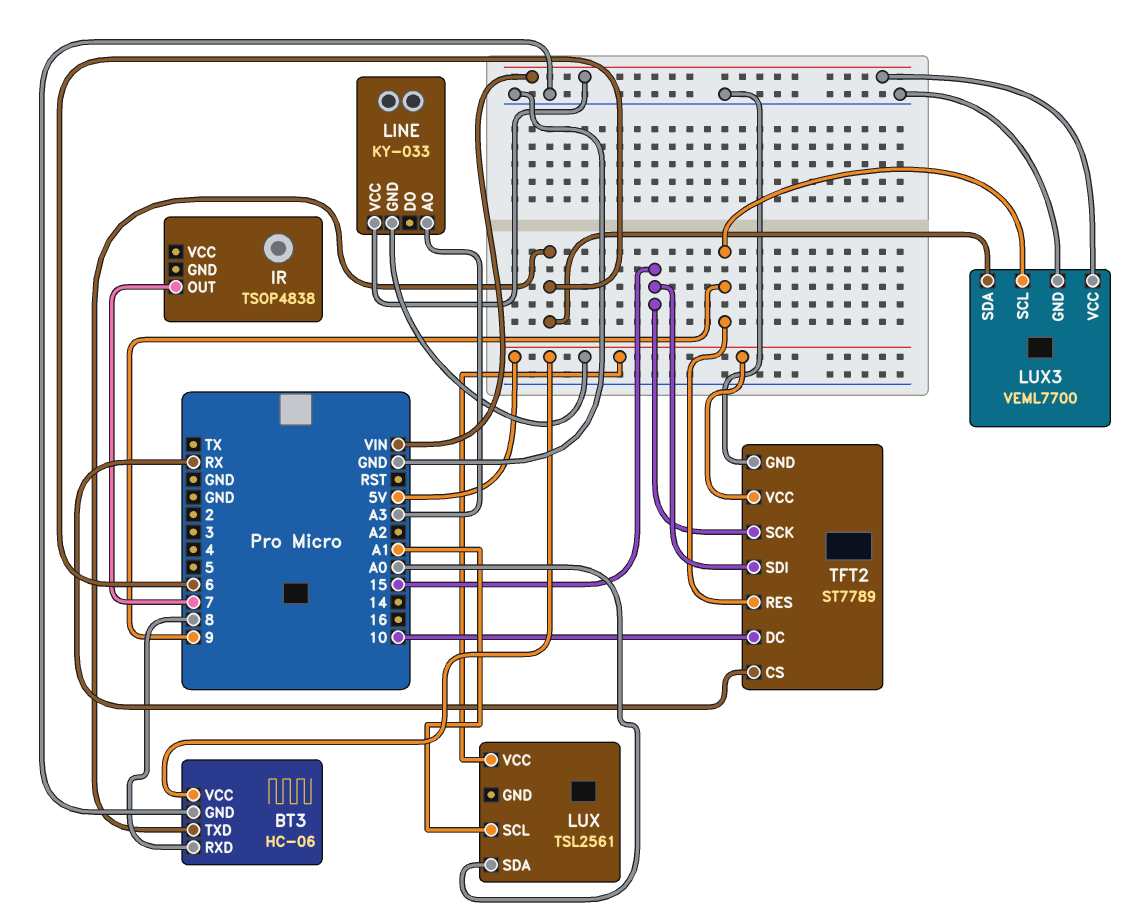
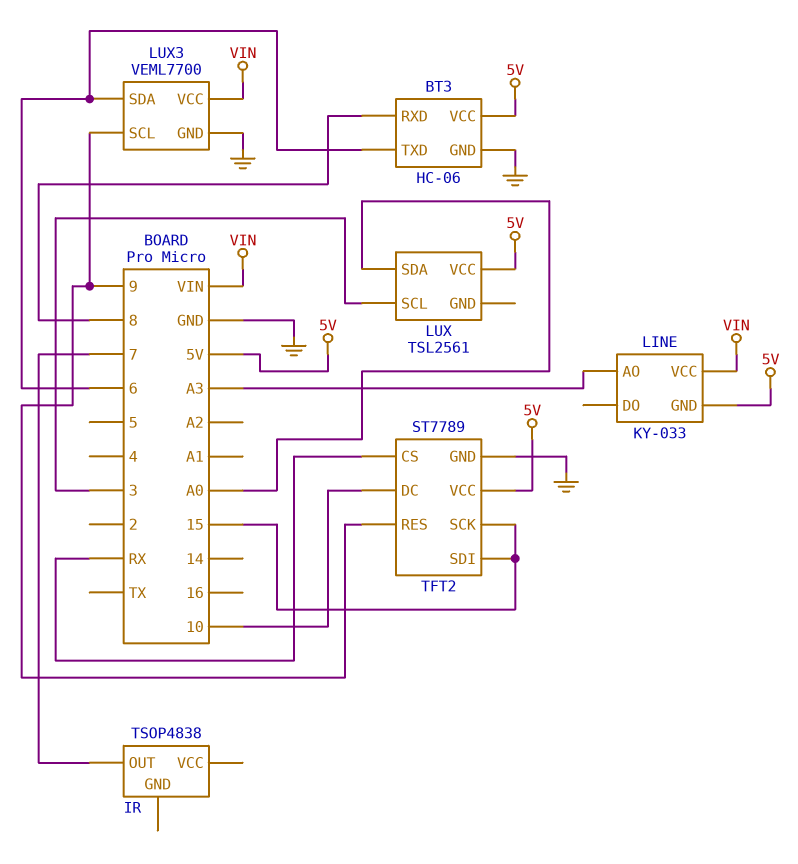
LUX pin SCL: A1 -> 3

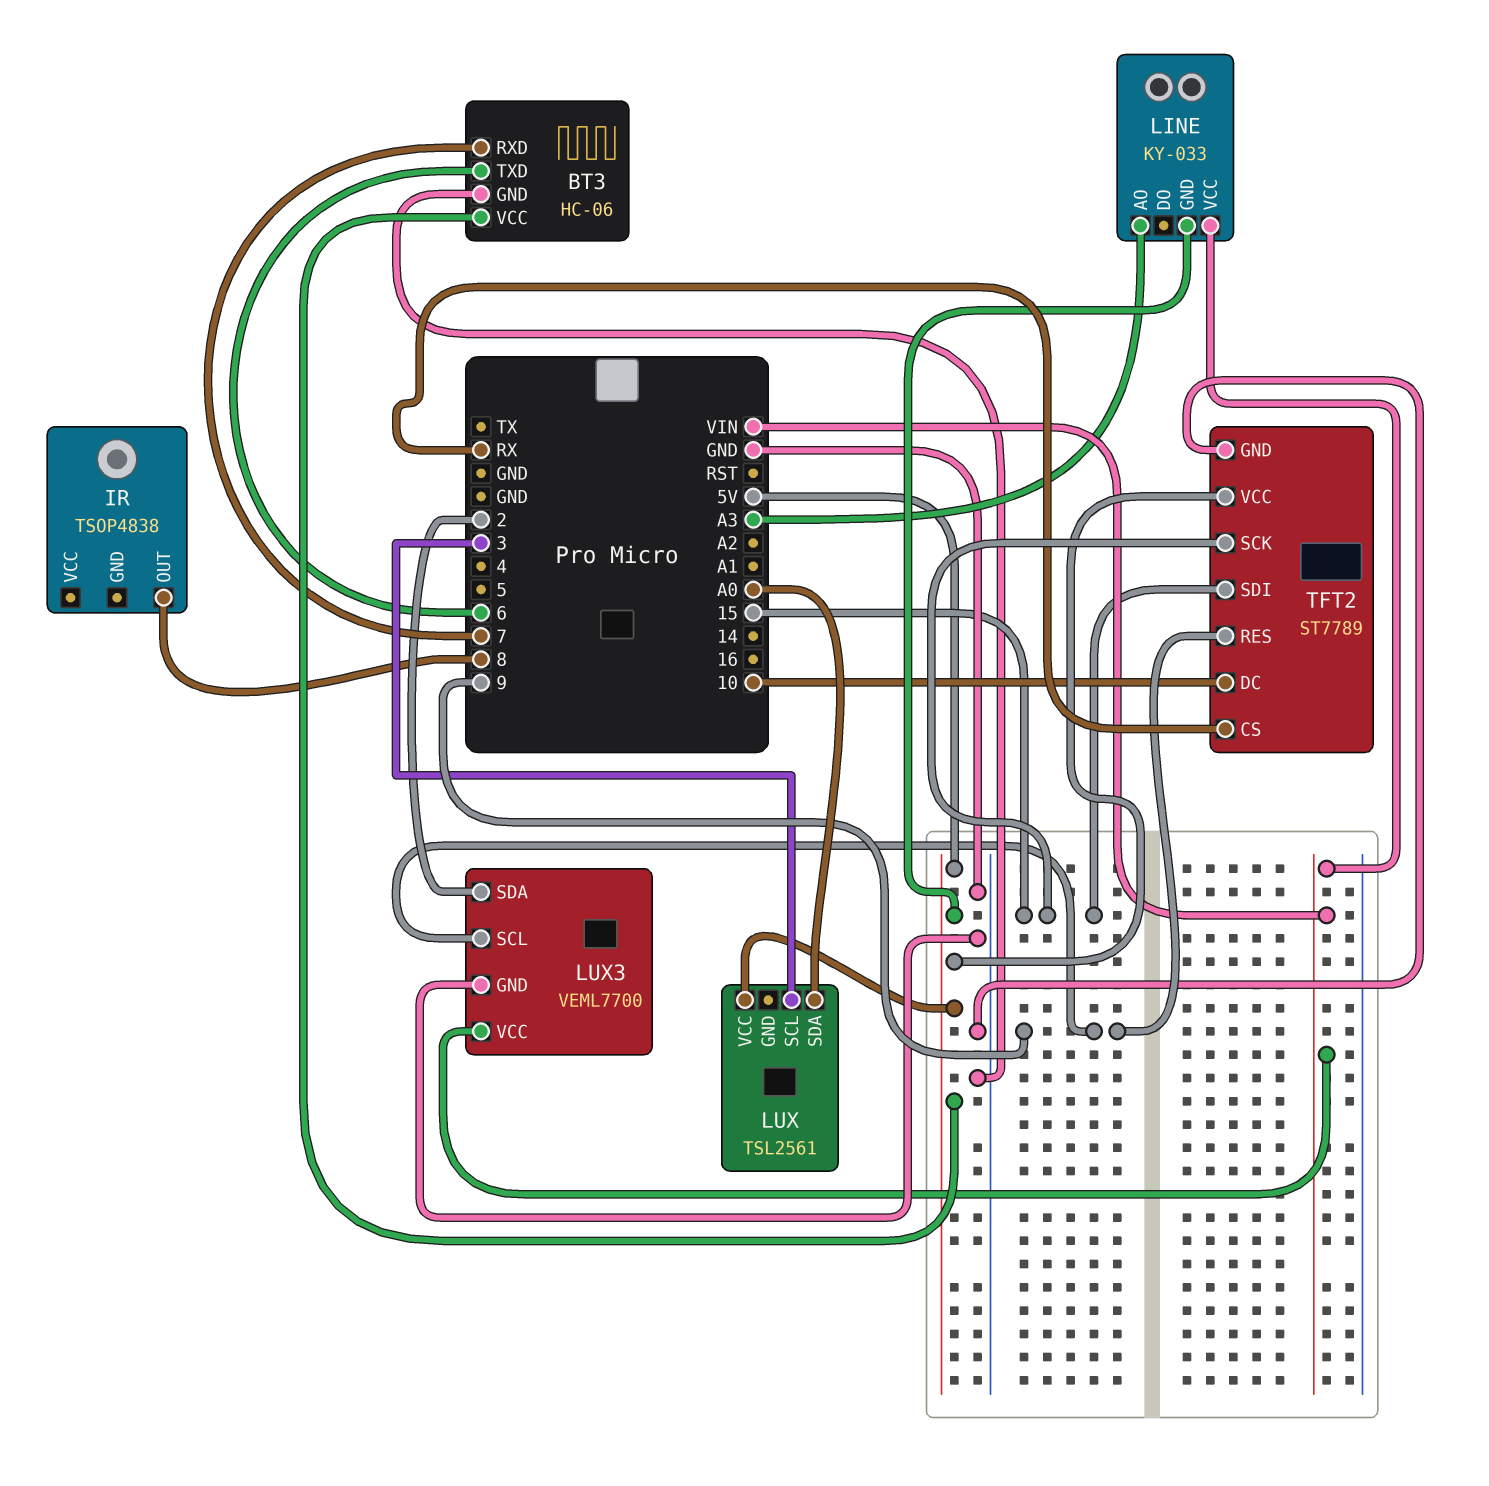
BT3 pin RXD: 8 -> 7
IR pin OUT: 7 -> 8
LUX3 pin SDA: 6 -> 2

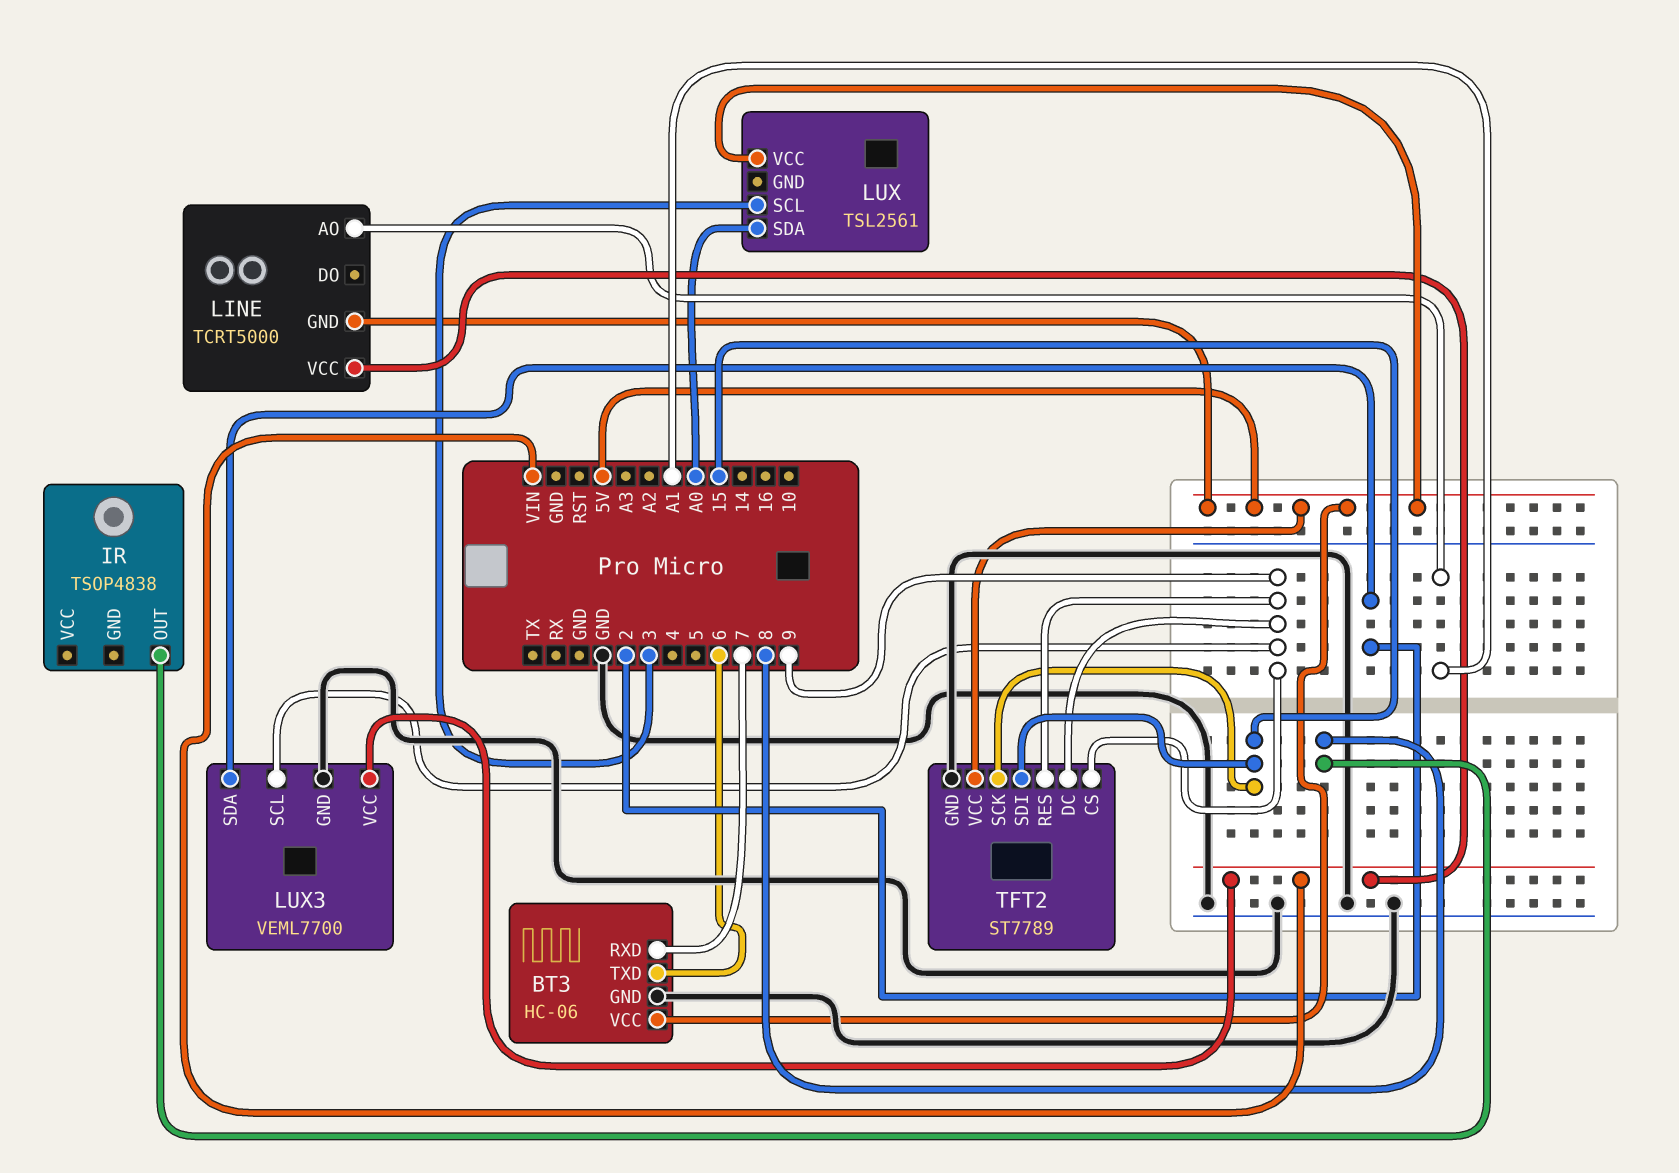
LINE: KY-033 -> TCRT5000
LINE pin AO: A3 -> A1
TFT2 pin CS: RX -> 9
TFT2 pin DC: 10 -> 9

